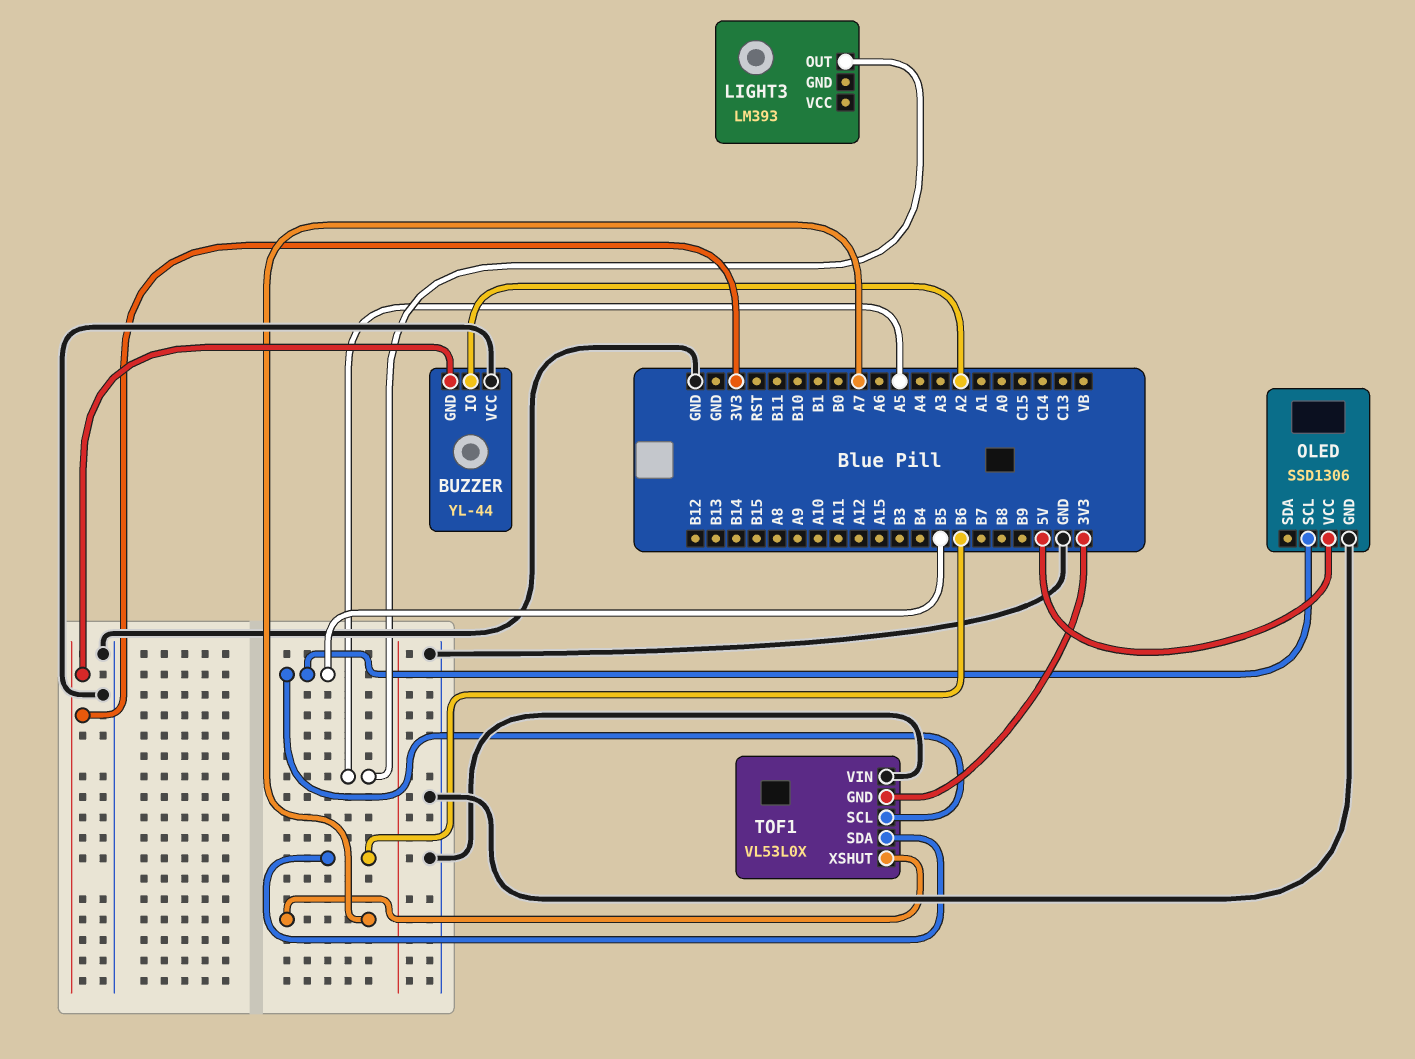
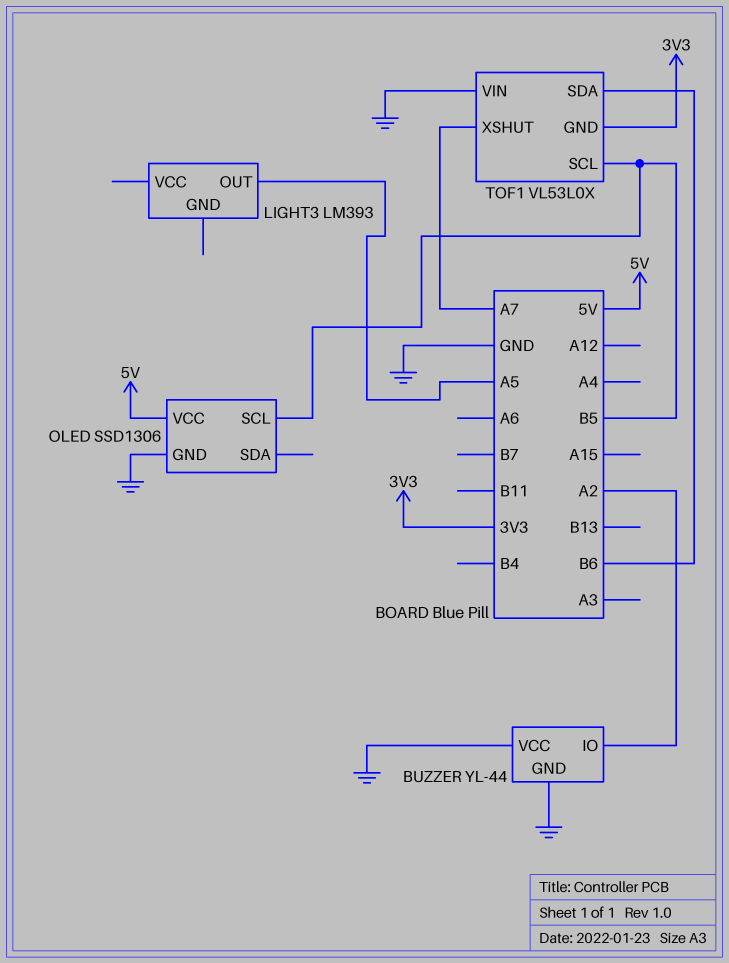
BUZZER pin GND: 3V3 -> GND

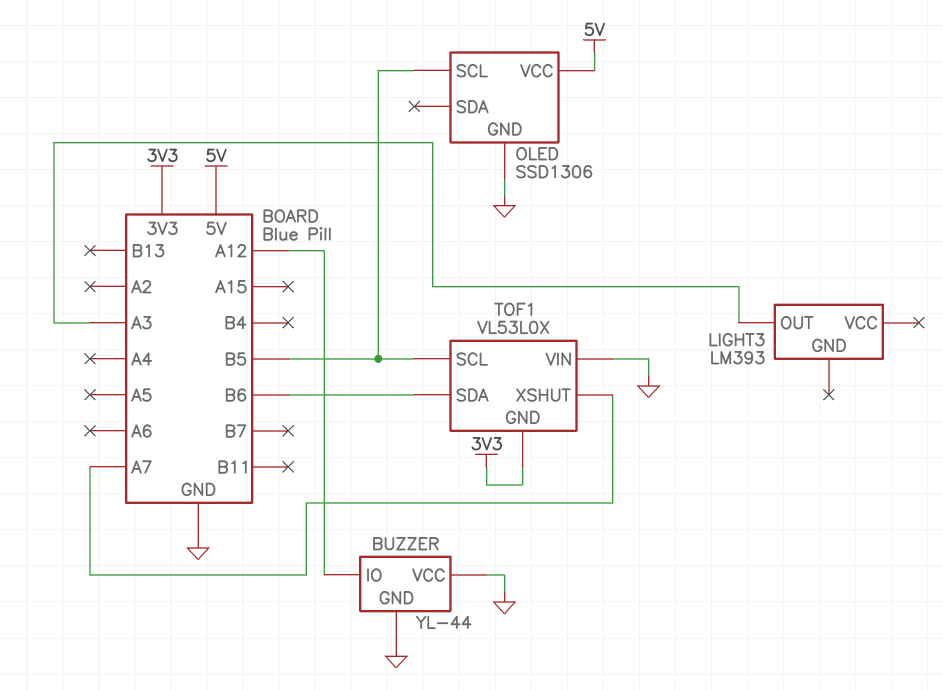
BUZZER pin IO: A2 -> A12
LIGHT3 pin OUT: A5 -> A3

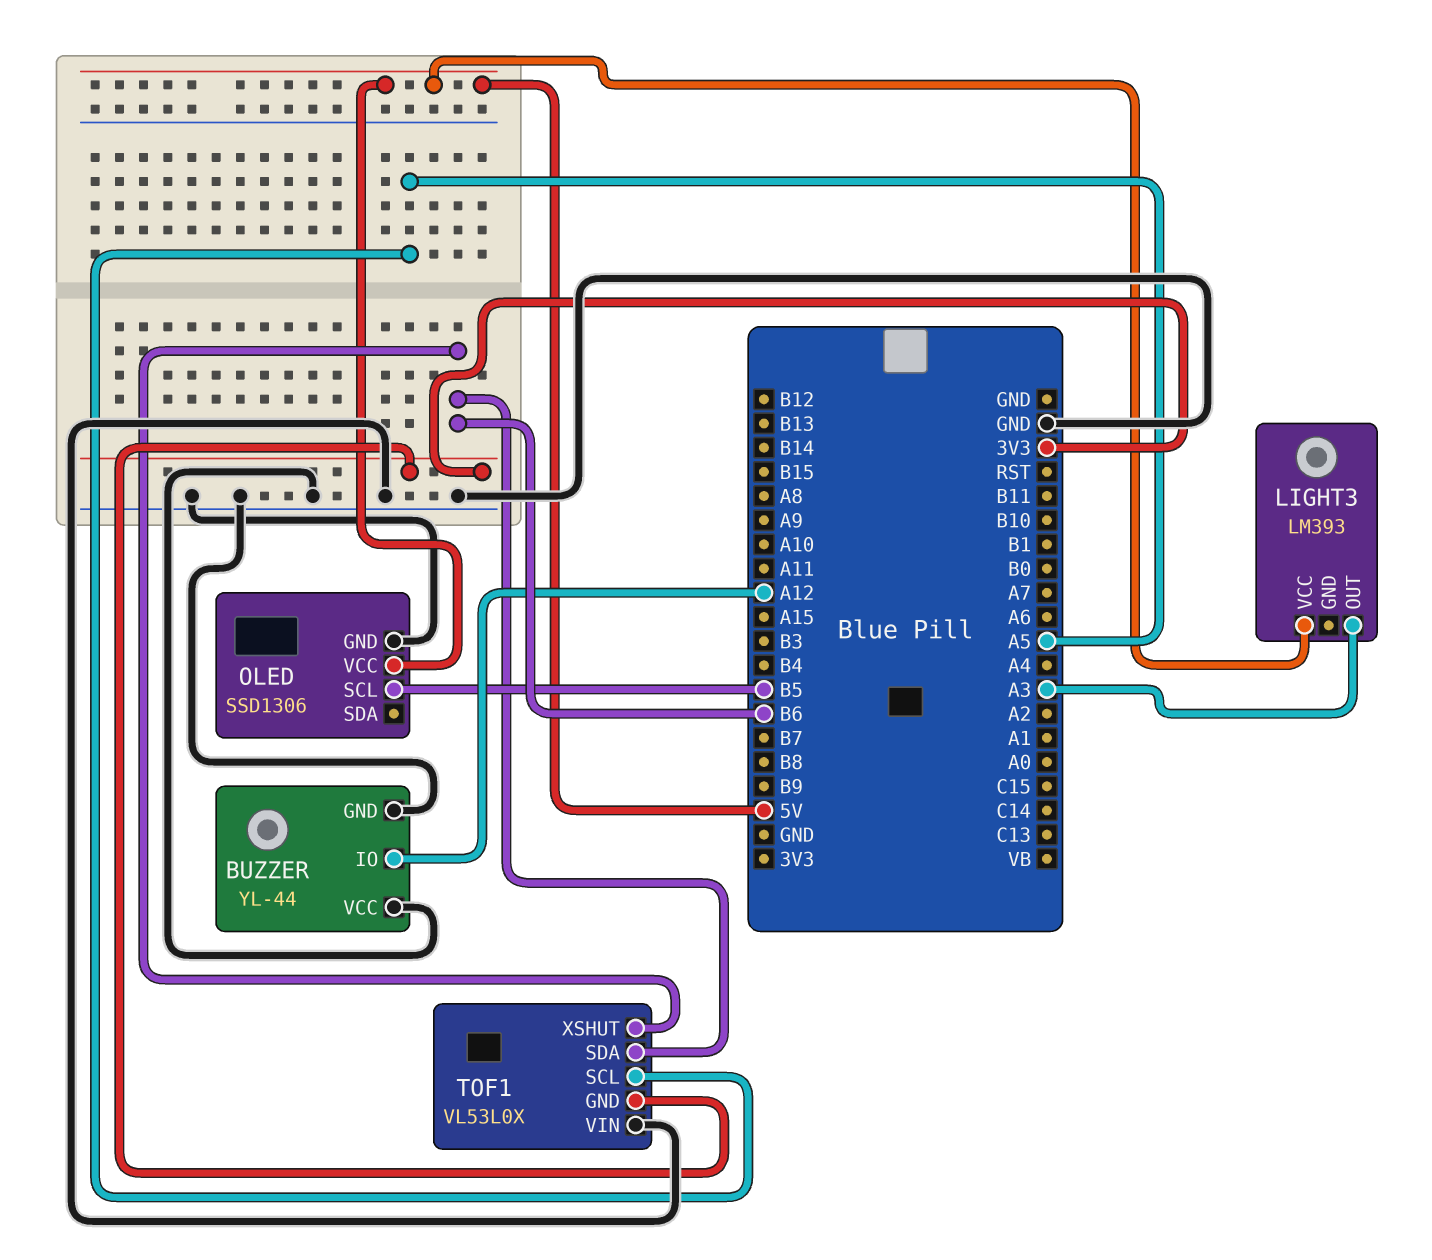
LIGHT3 pin VCC: none -> 5V
TOF1 pin SCL: B5 -> A5
TOF1 pin XSHUT: A7 -> B6

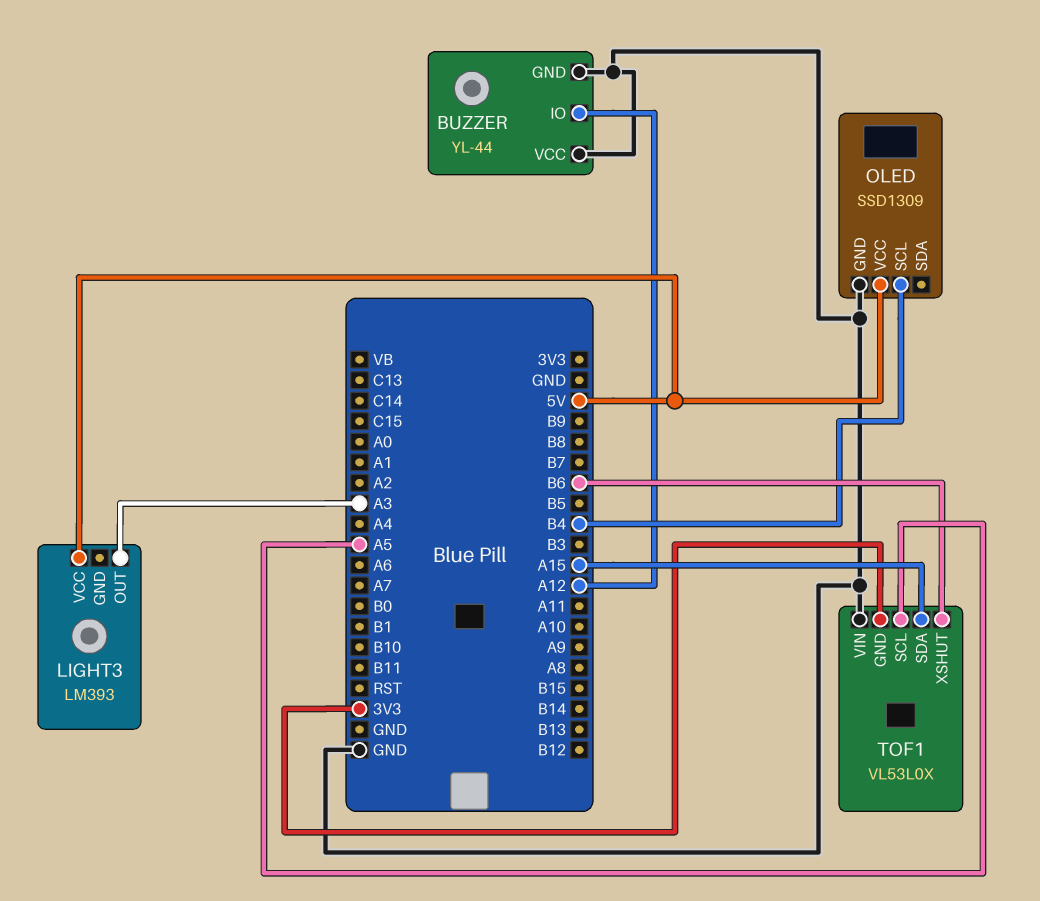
OLED: SSD1306 -> SSD1309
OLED pin SCL: B5 -> B4
TOF1 pin SDA: B6 -> A15

